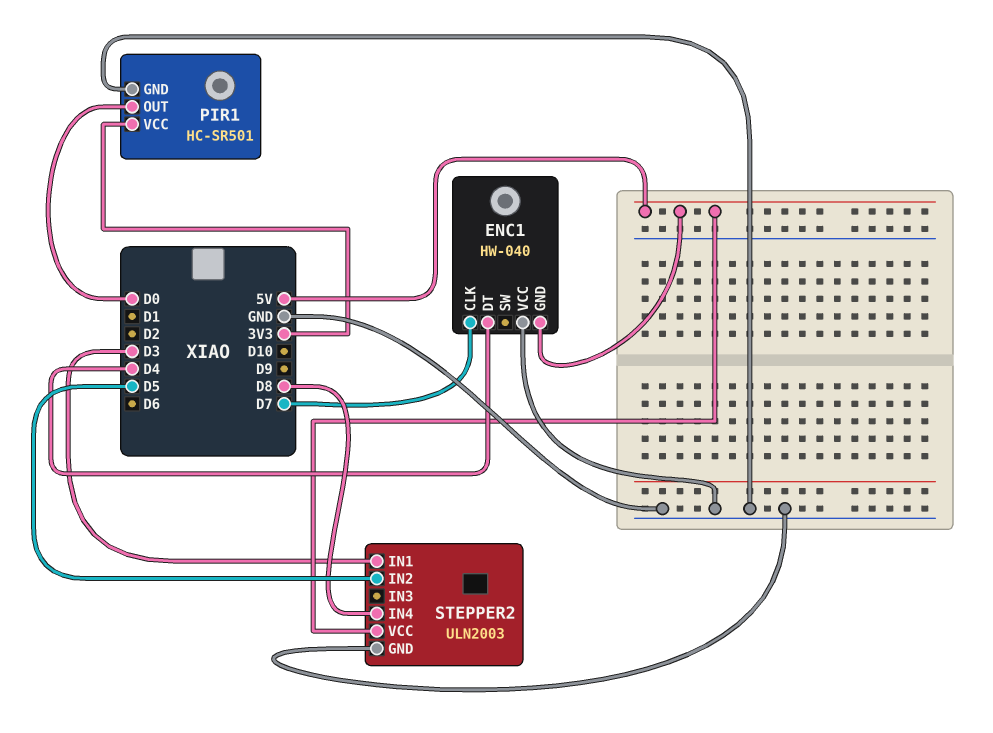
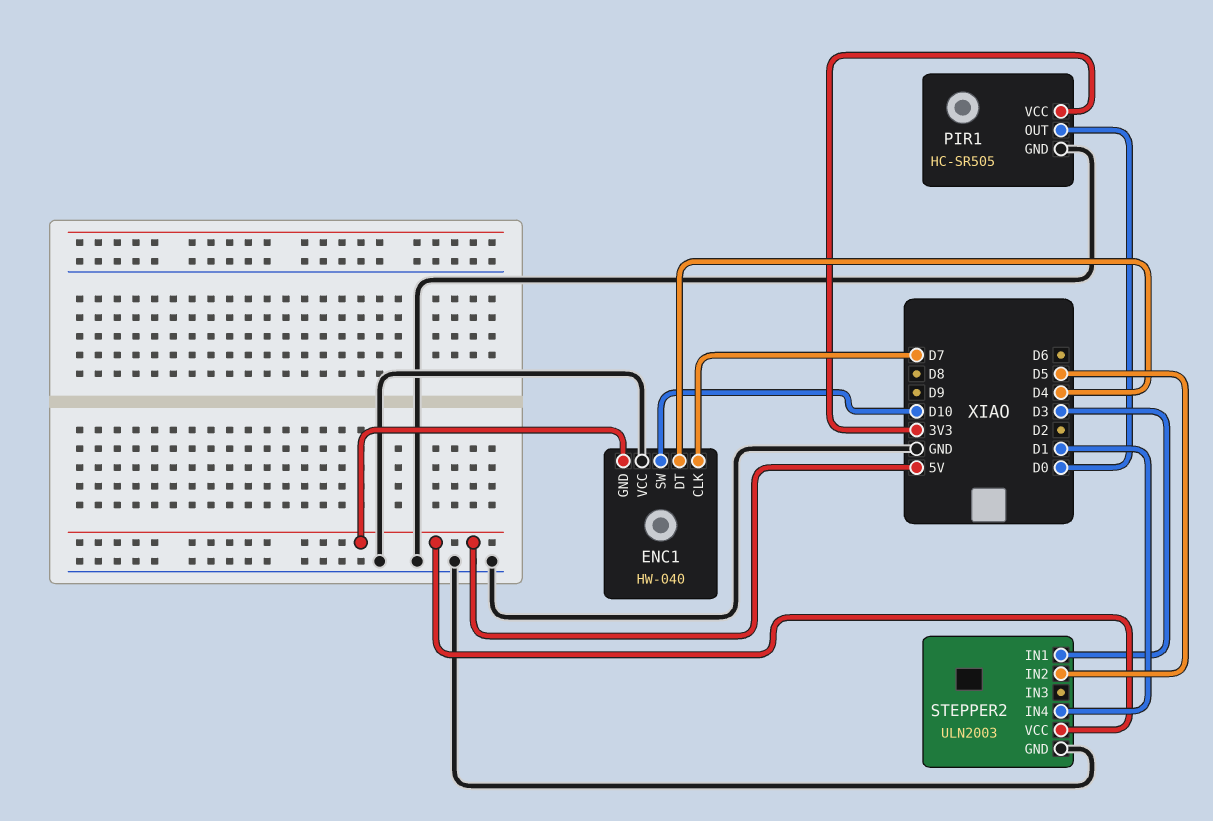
ENC1 pin SW: none -> D10
PIR1: HC-SR501 -> HC-SR505
STEPPER2 pin IN4: D8 -> D1

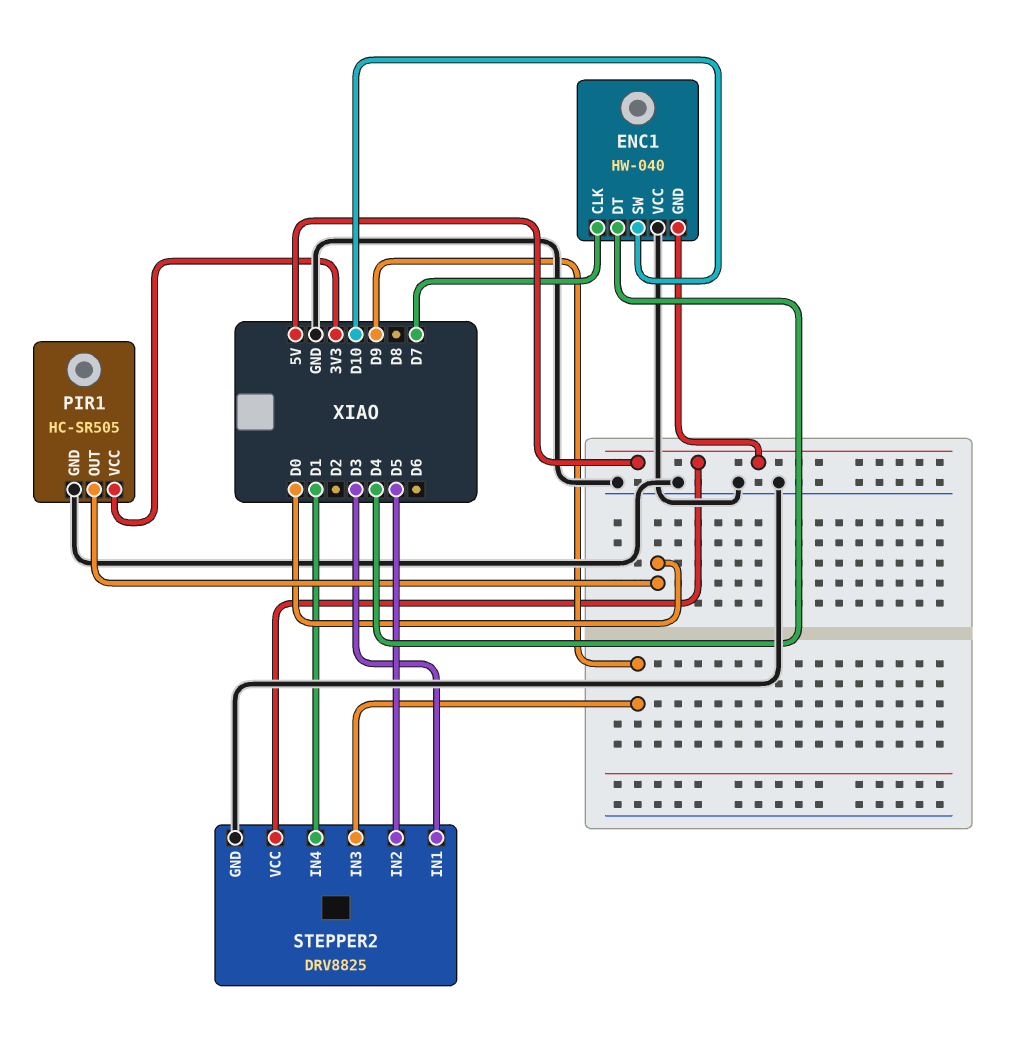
STEPPER2: ULN2003 -> DRV8825
STEPPER2 pin IN3: none -> D9

